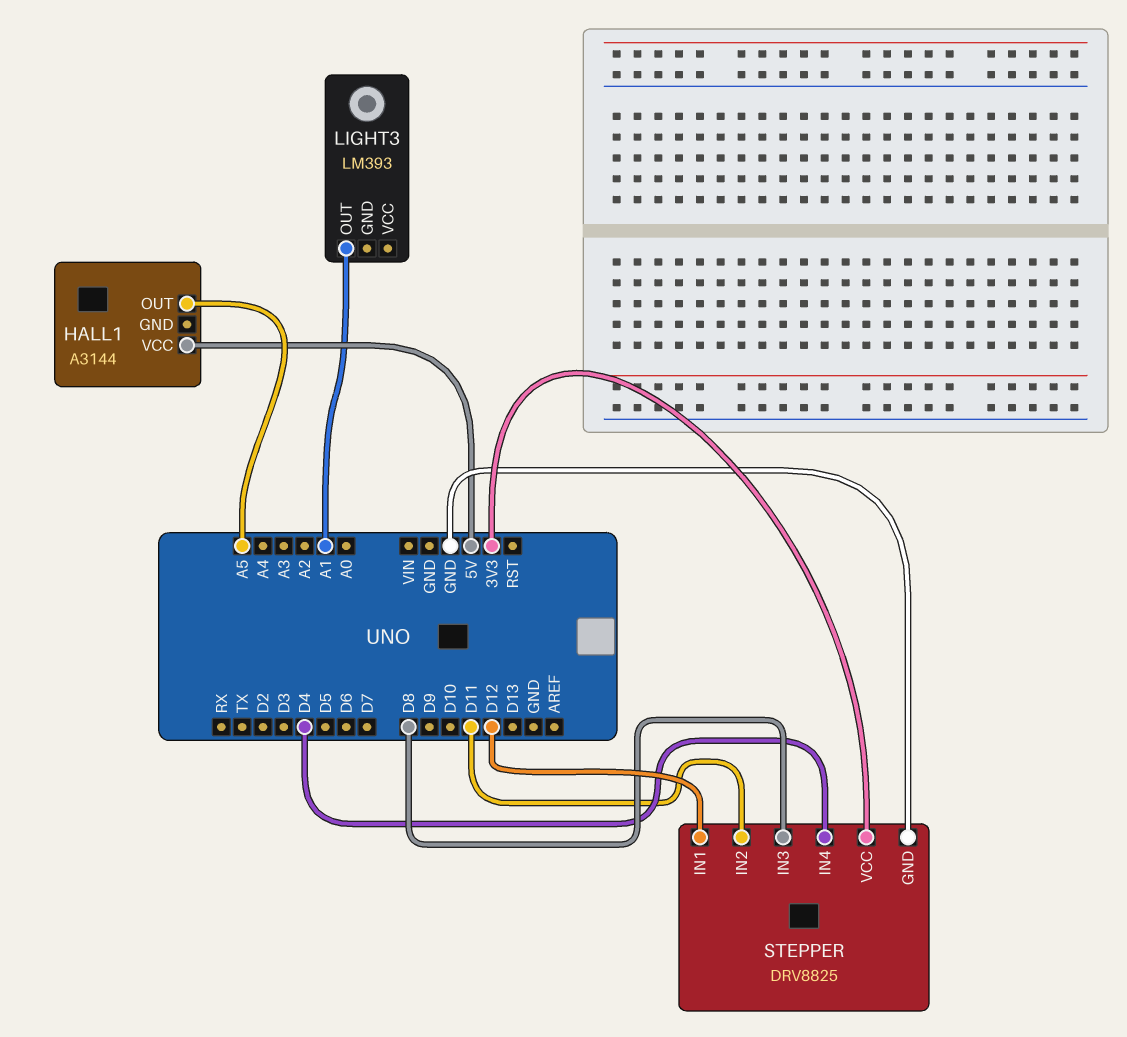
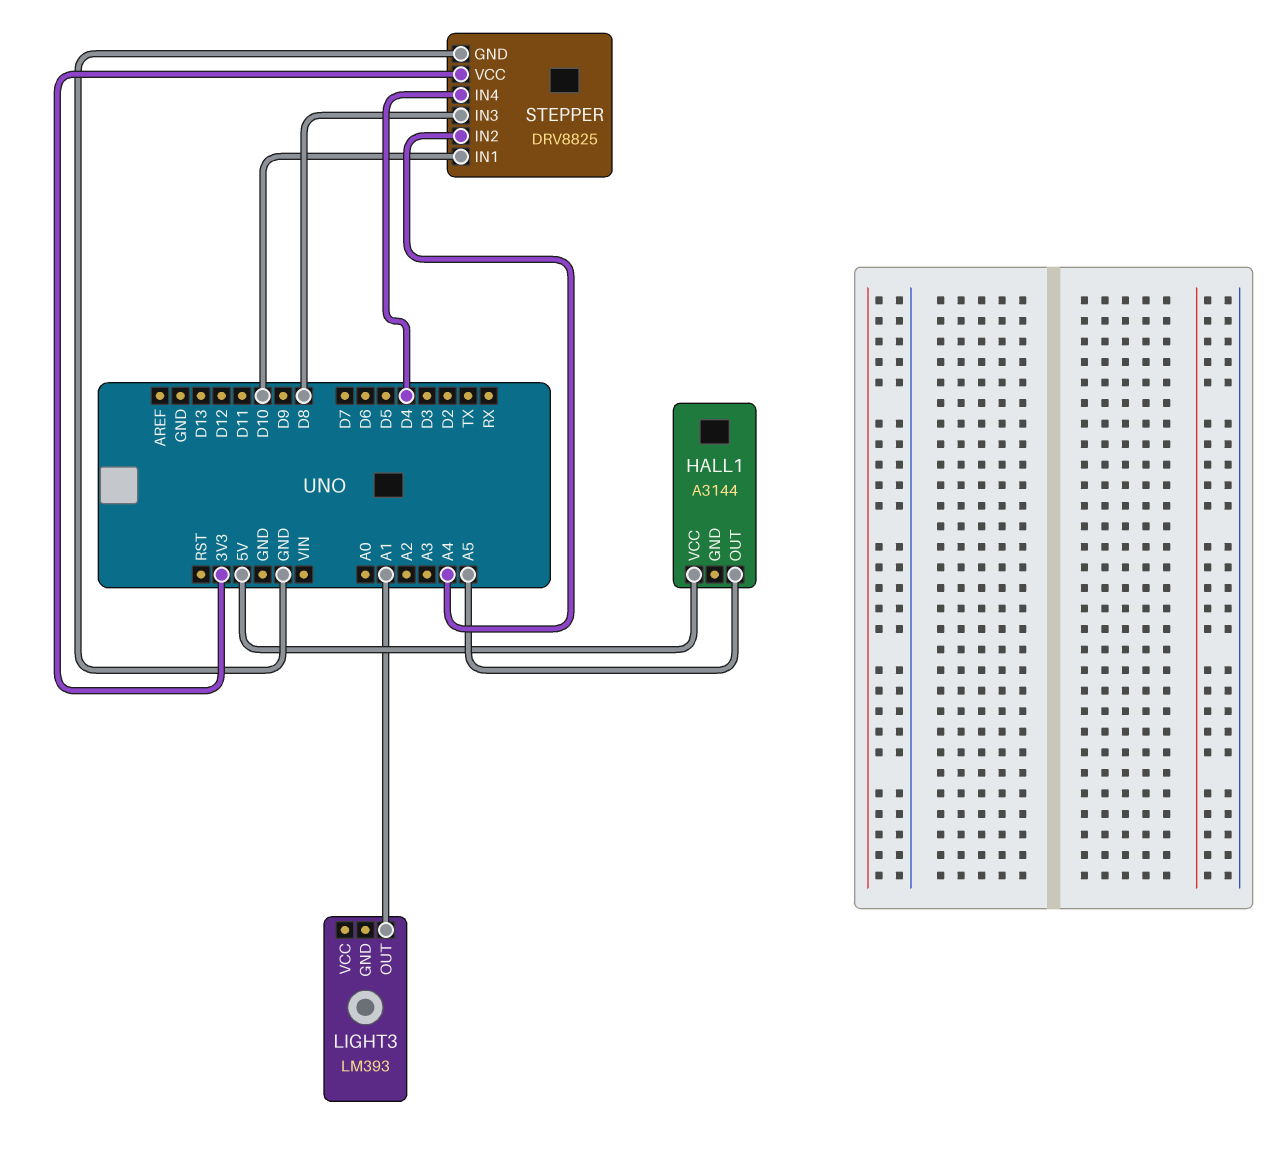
STEPPER pin IN1: D12 -> D10
STEPPER pin IN2: D11 -> A4

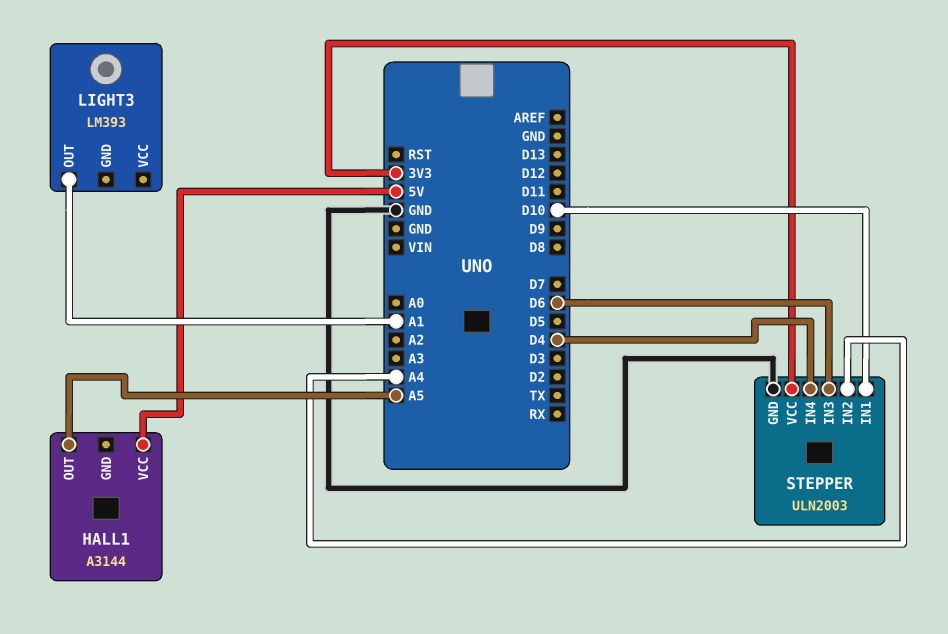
STEPPER: DRV8825 -> ULN2003
STEPPER pin IN3: D8 -> D6

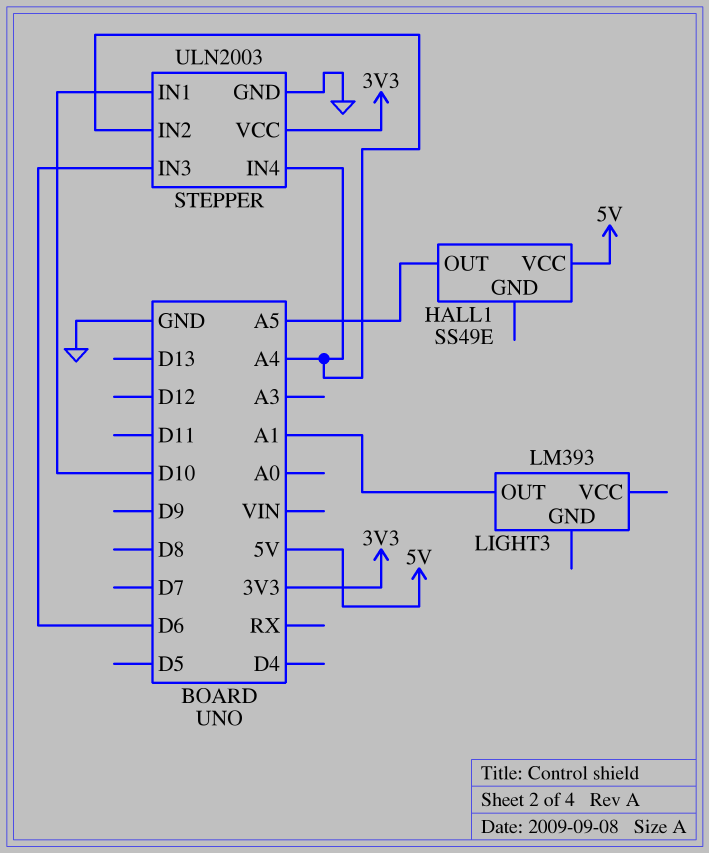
HALL1: A3144 -> SS49E
STEPPER pin IN4: D4 -> A4

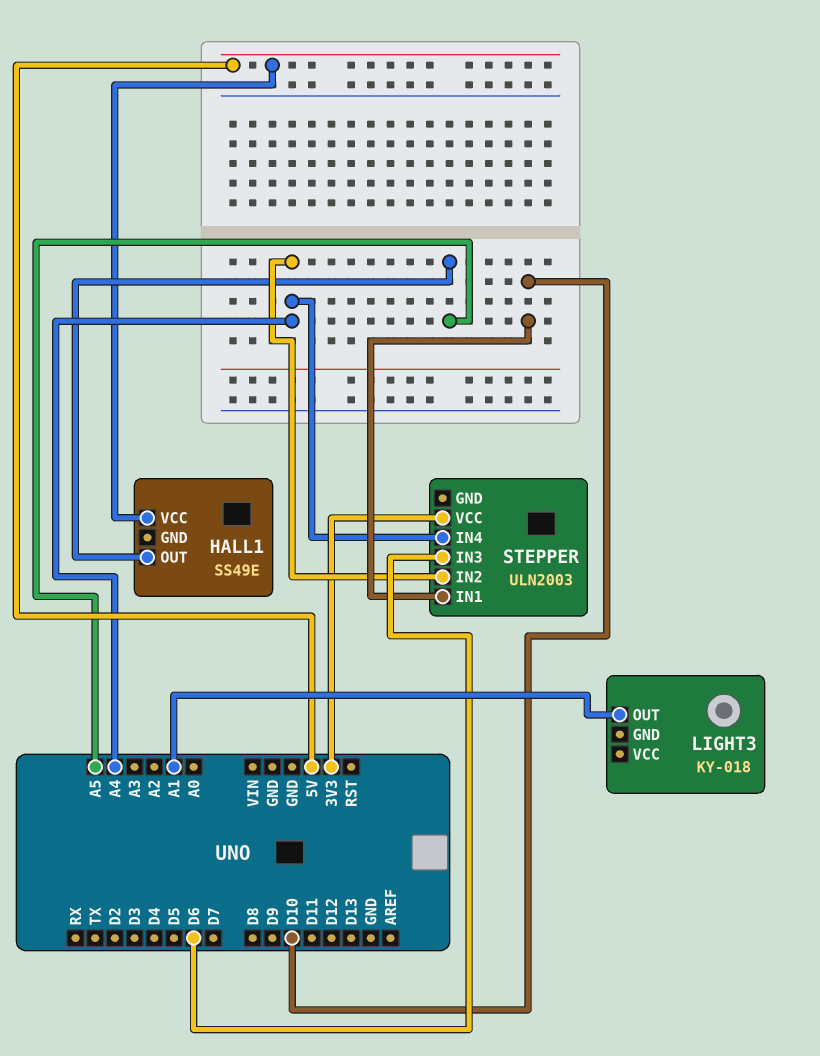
LIGHT3: LM393 -> KY-018
STEPPER pin GND: GND -> none

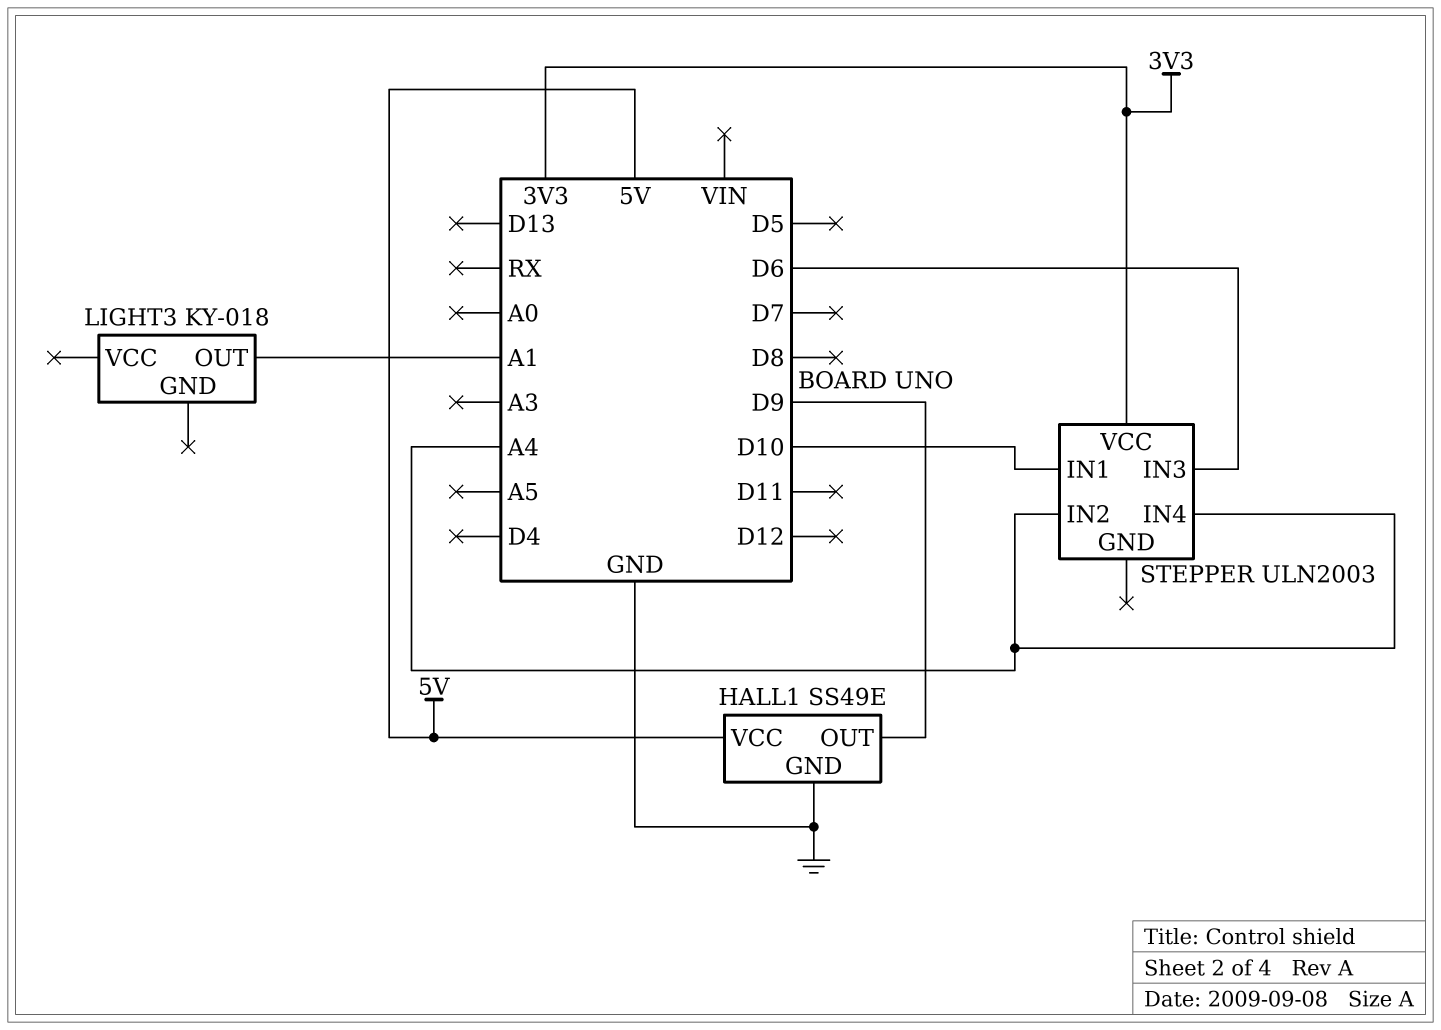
HALL1 pin GND: none -> GND
HALL1 pin OUT: A5 -> D9

